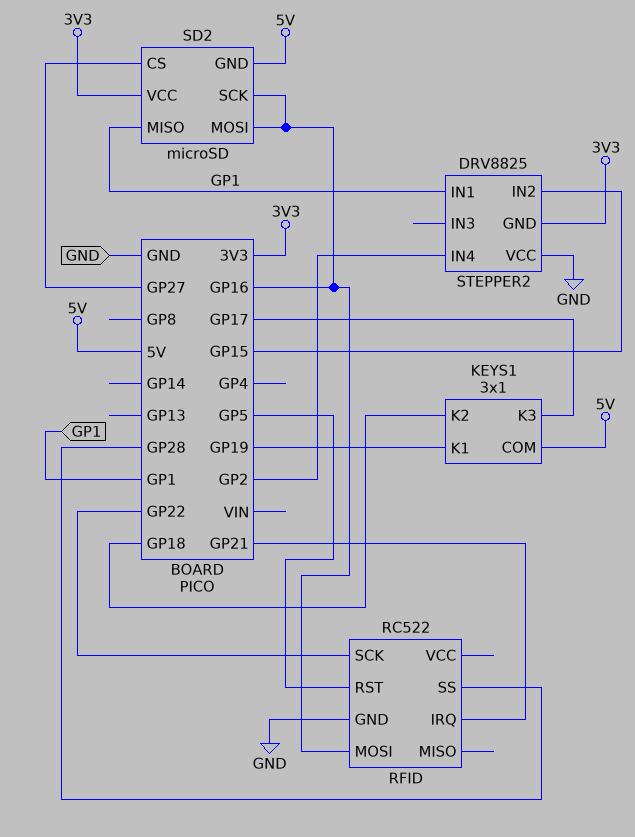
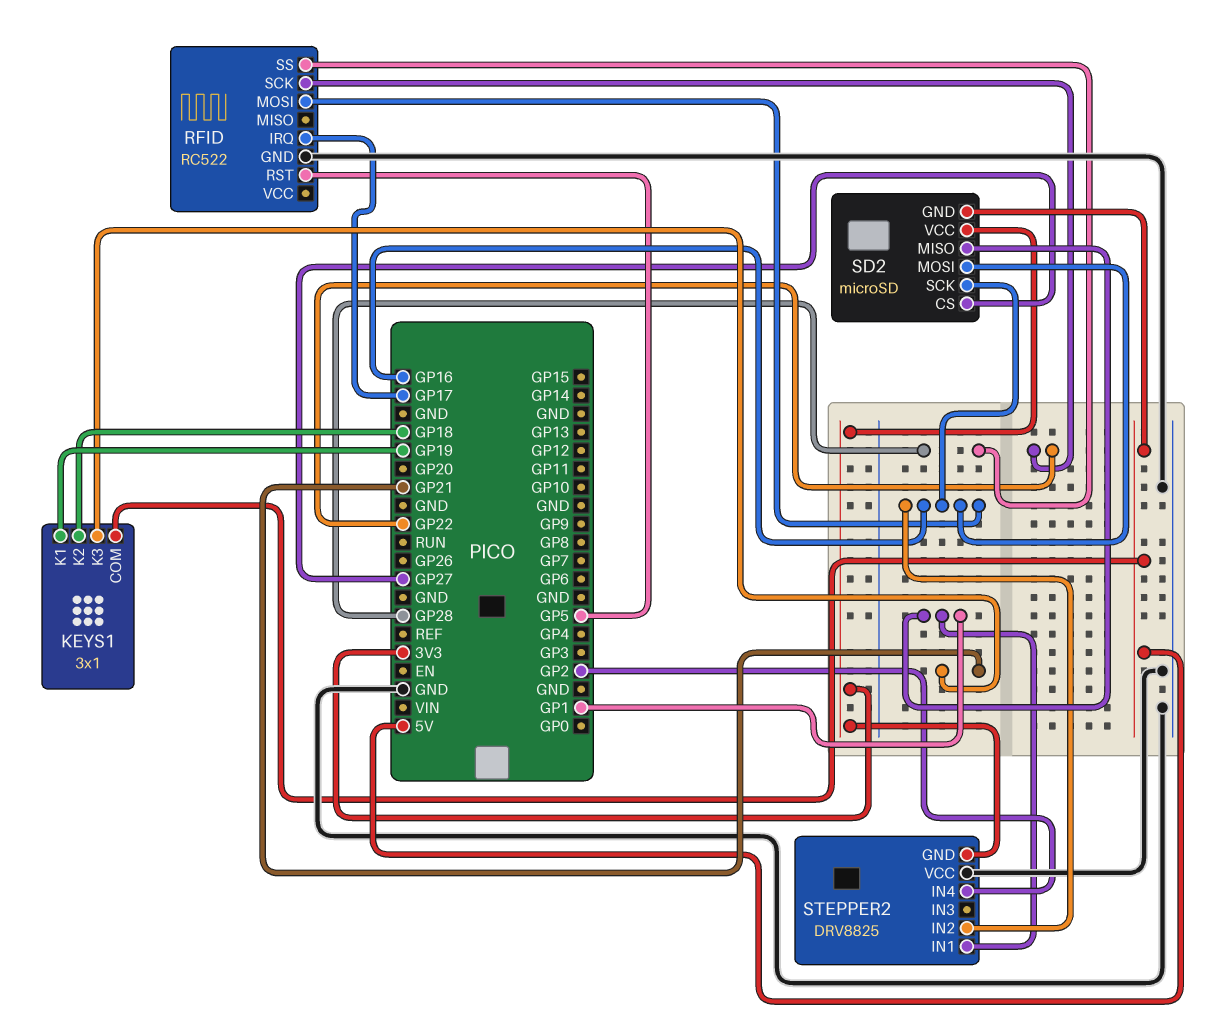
KEYS1 pin K3: GP17 -> GP21
RFID pin IRQ: GP21 -> GP17
STEPPER2 pin IN2: GP15 -> GP16

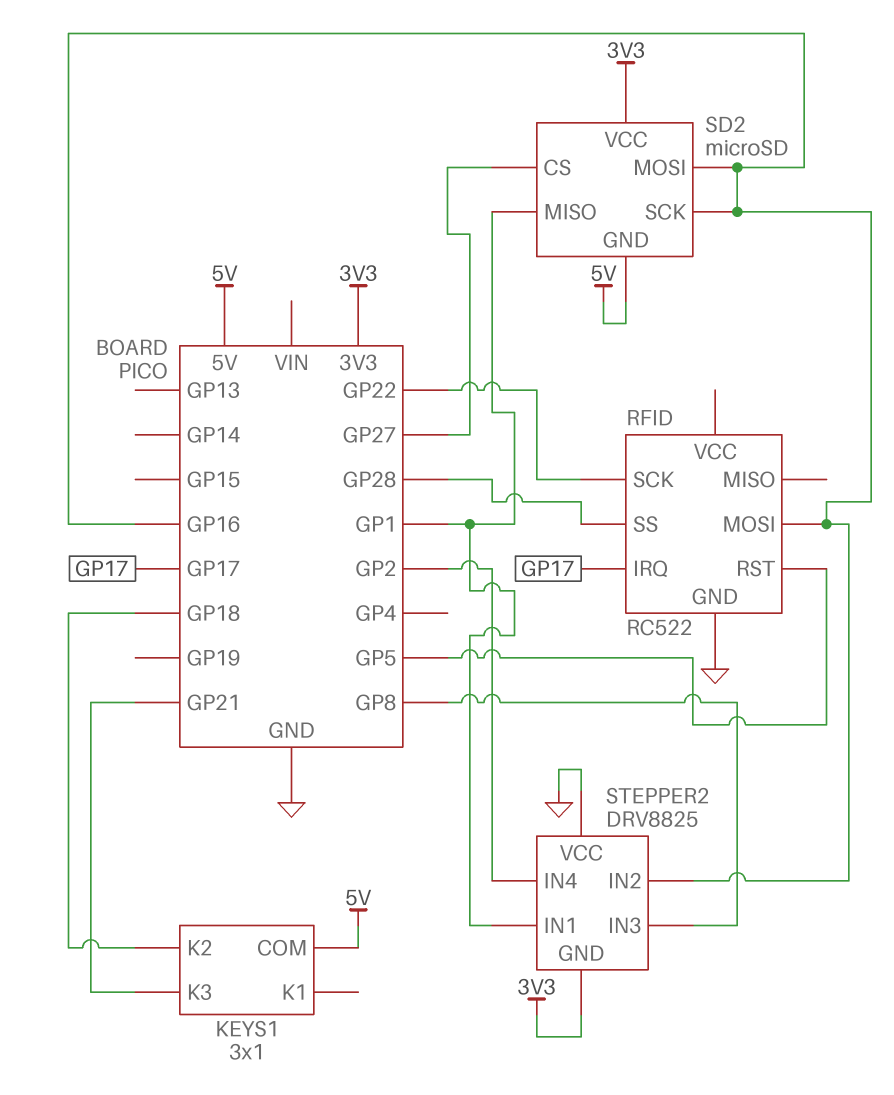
KEYS1 pin K1: GP19 -> none
STEPPER2 pin IN3: none -> GP8

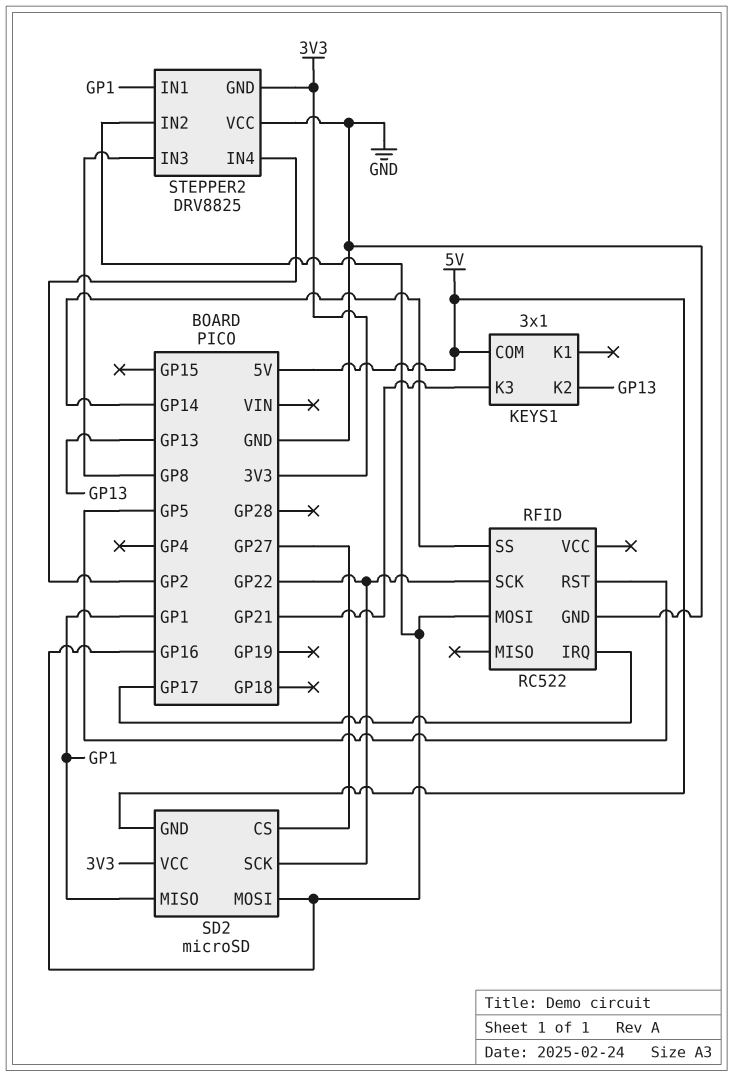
KEYS1 pin K2: GP18 -> GP13
RFID pin SS: GP28 -> GP14
SD2 pin SCK: GP16 -> GP22

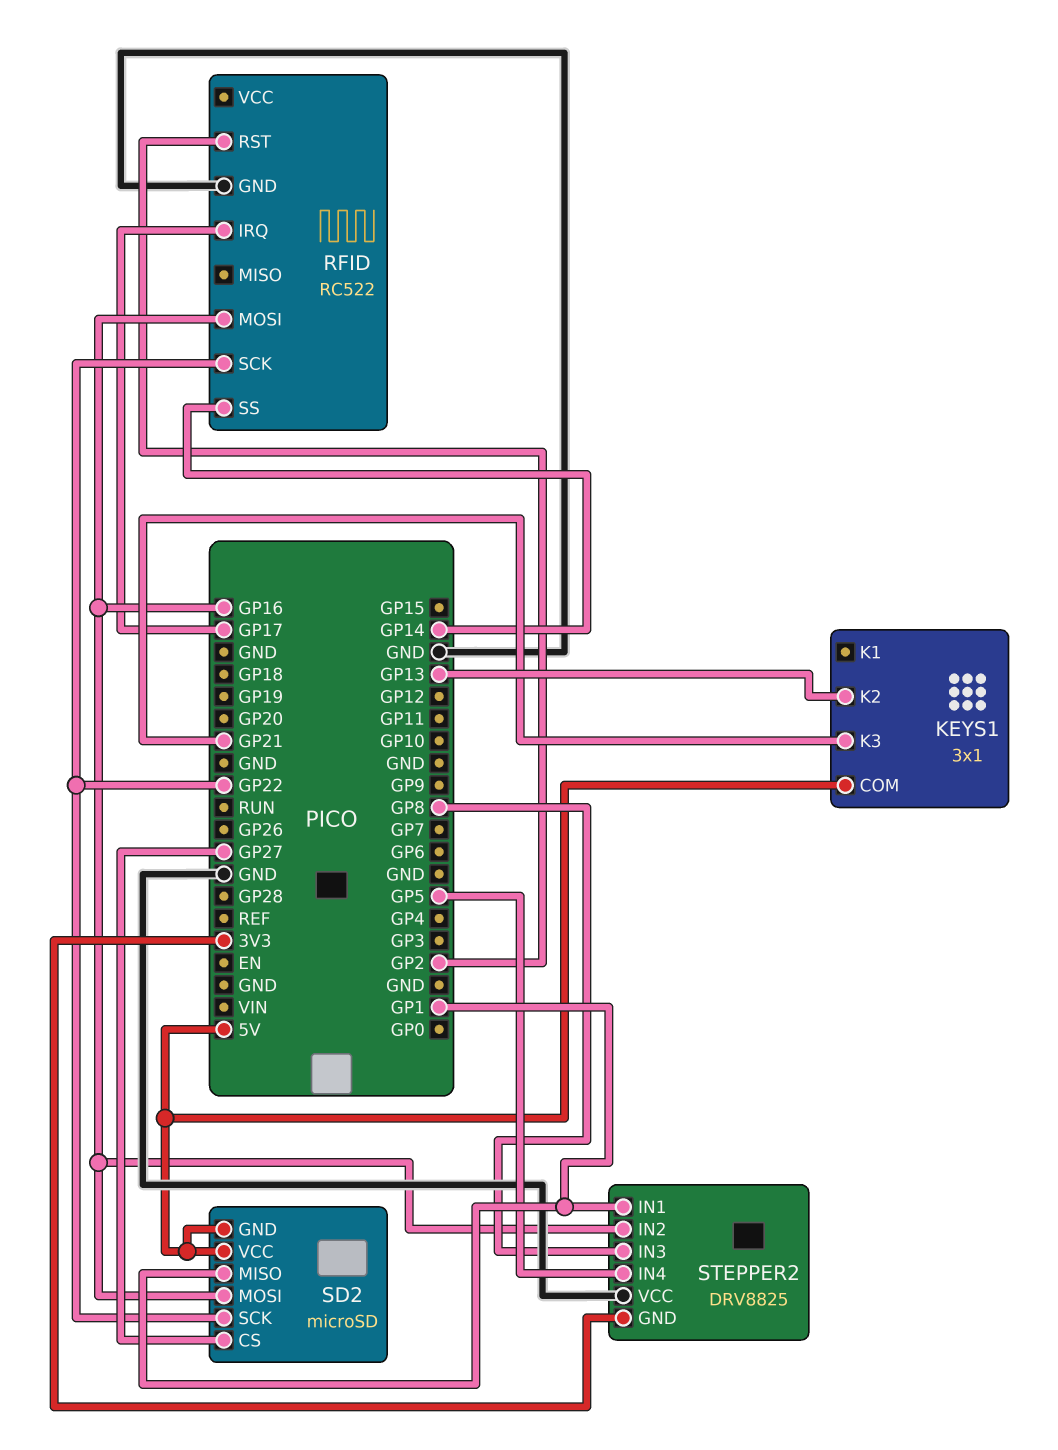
RFID pin RST: GP5 -> GP2
SD2 pin VCC: 3V3 -> 5V
STEPPER2 pin IN4: GP2 -> GP5

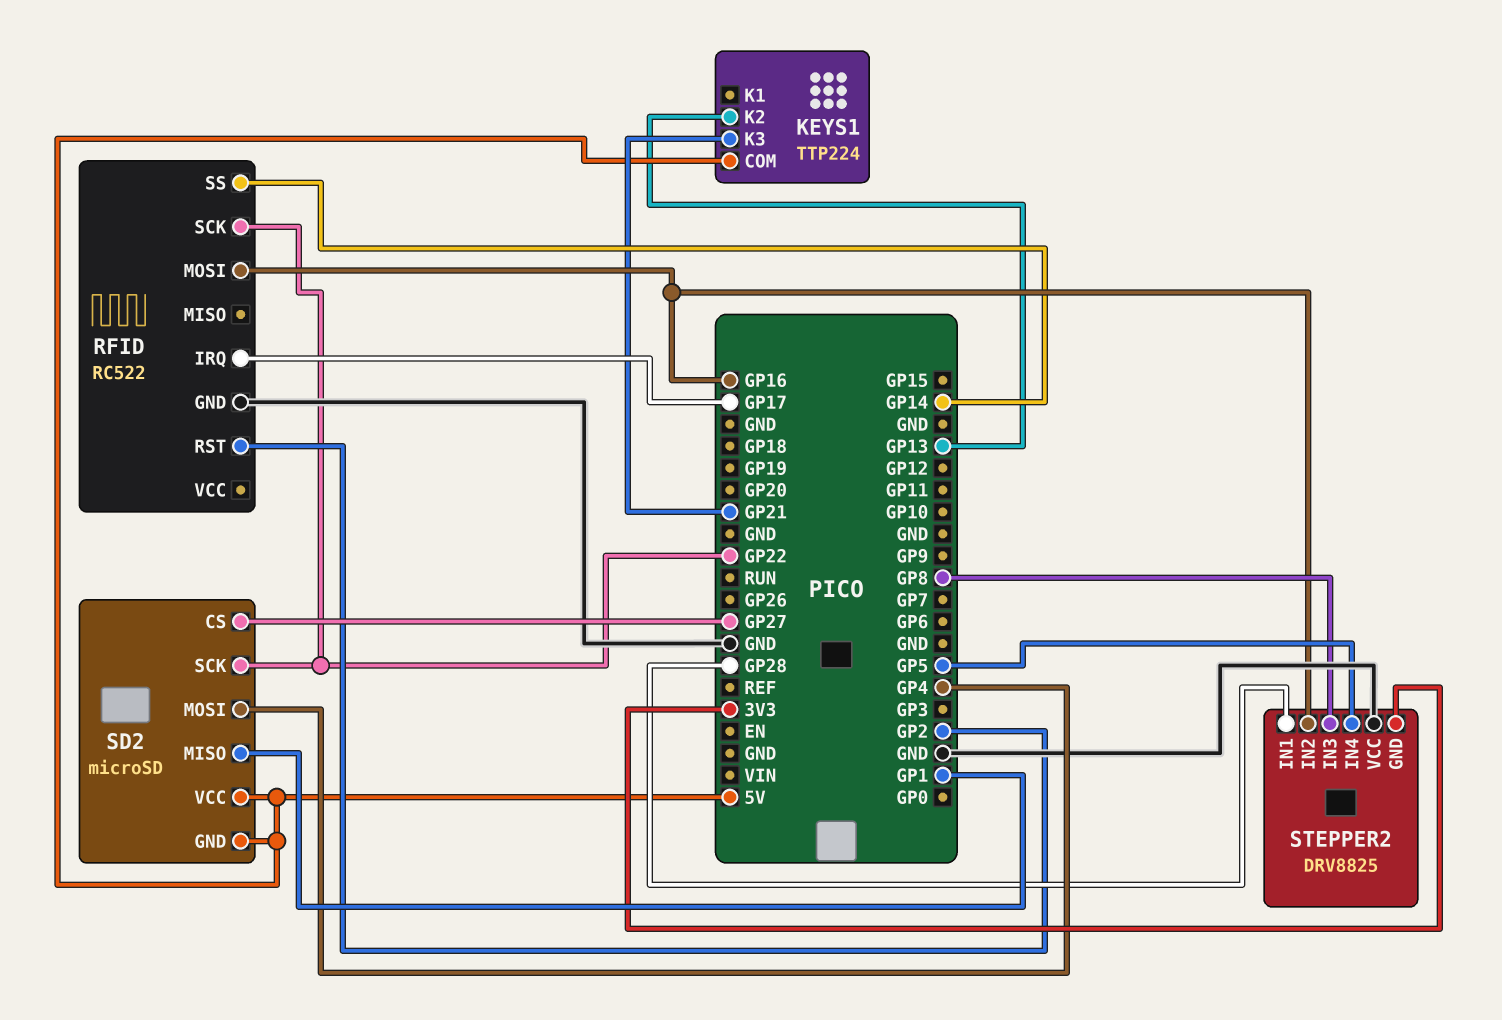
KEYS1: 3x1 -> TTP224
SD2 pin MOSI: GP16 -> GP4
STEPPER2 pin IN1: GP1 -> GP28

